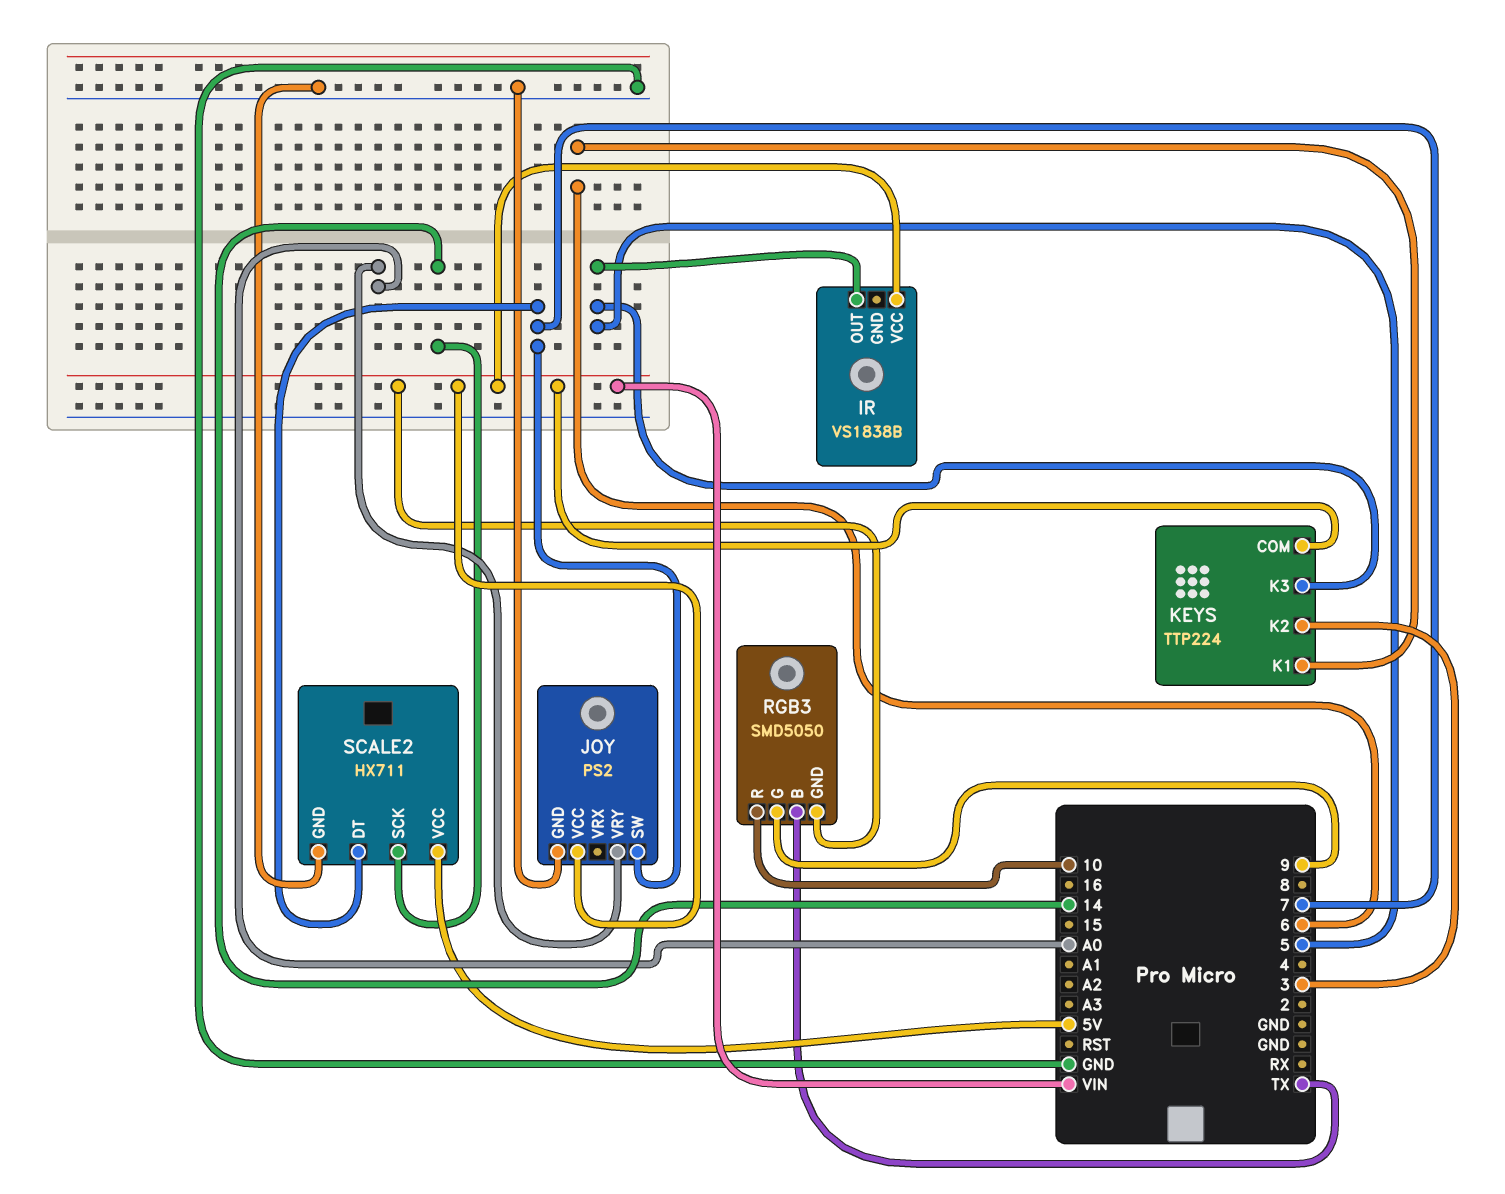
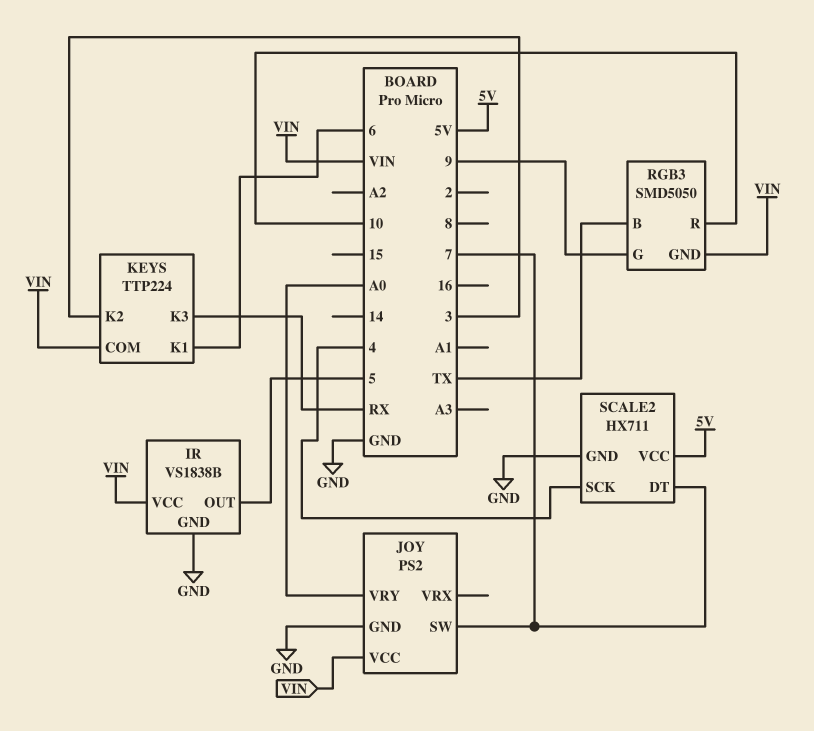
IR pin GND: none -> GND
KEYS pin K3: 5 -> RX
SCALE2 pin SCK: 14 -> 4

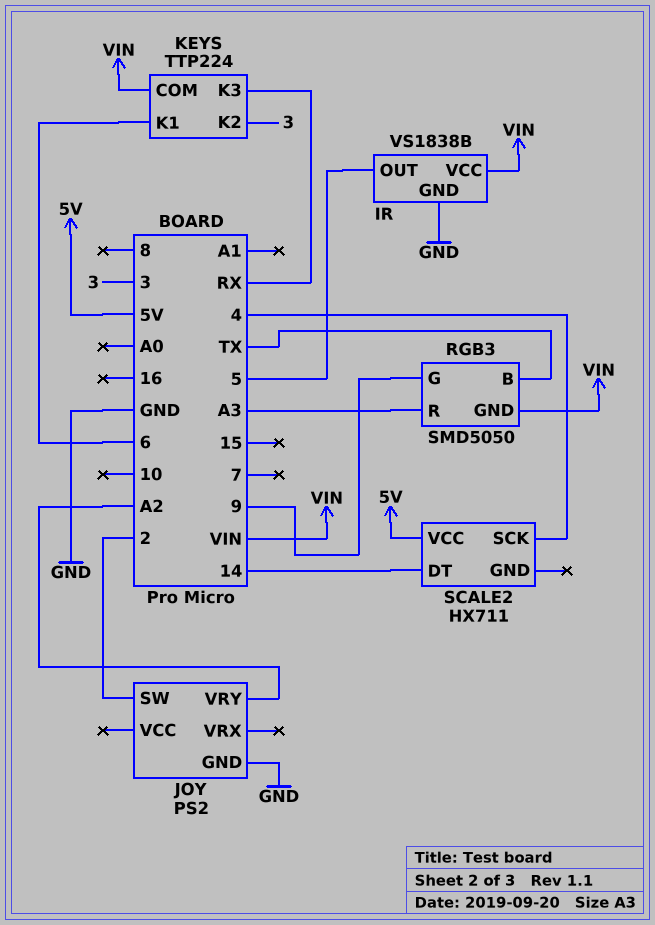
JOY pin SW: 7 -> 2
JOY pin VCC: VIN -> none
JOY pin VRY: A0 -> A2
RGB3 pin R: 10 -> A3
SCALE2 pin DT: 7 -> 14
SCALE2 pin GND: GND -> none

